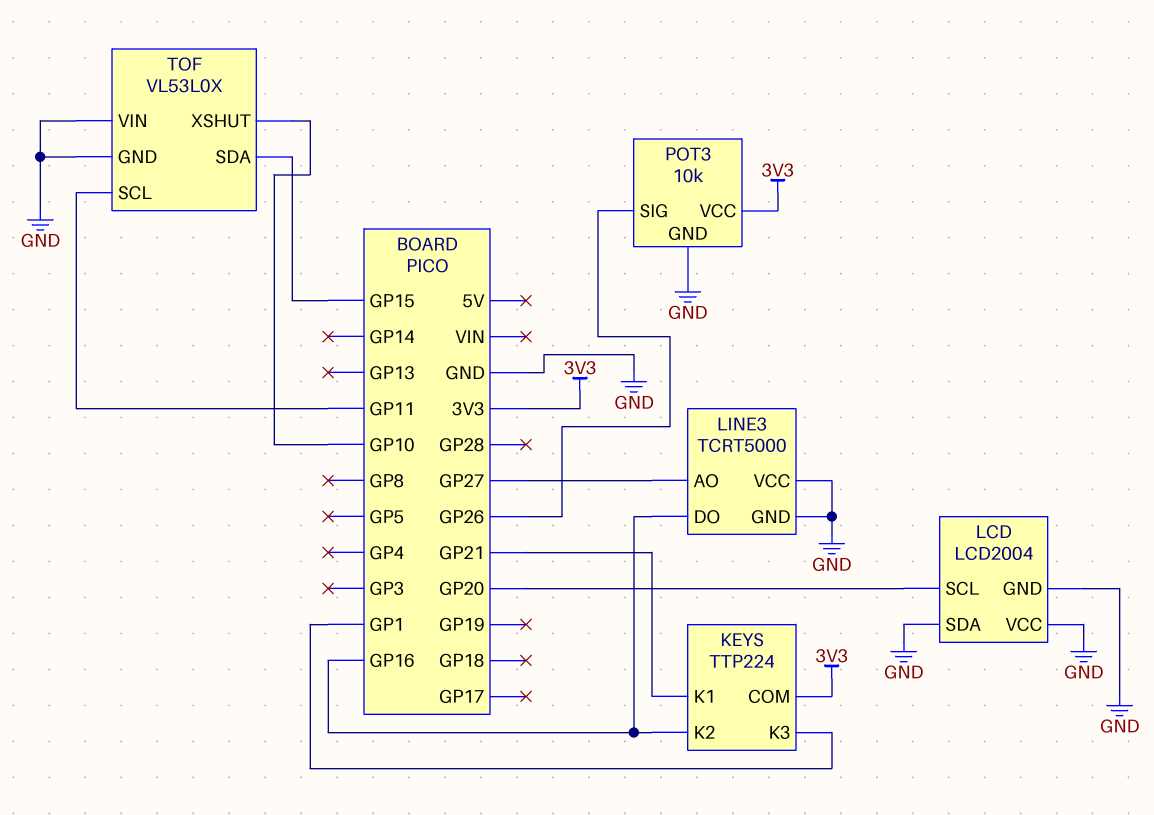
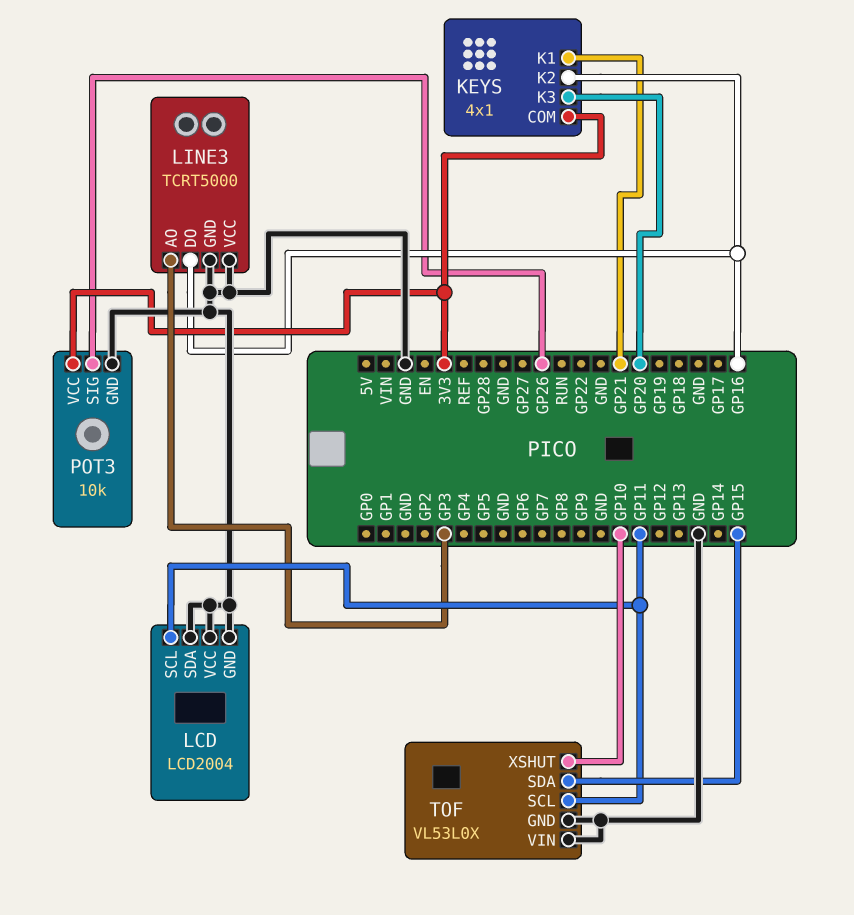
KEYS: TTP224 -> 4x1
KEYS pin K3: GP1 -> GP20
LCD pin SCL: GP20 -> GP11
LINE3 pin AO: GP27 -> GP3

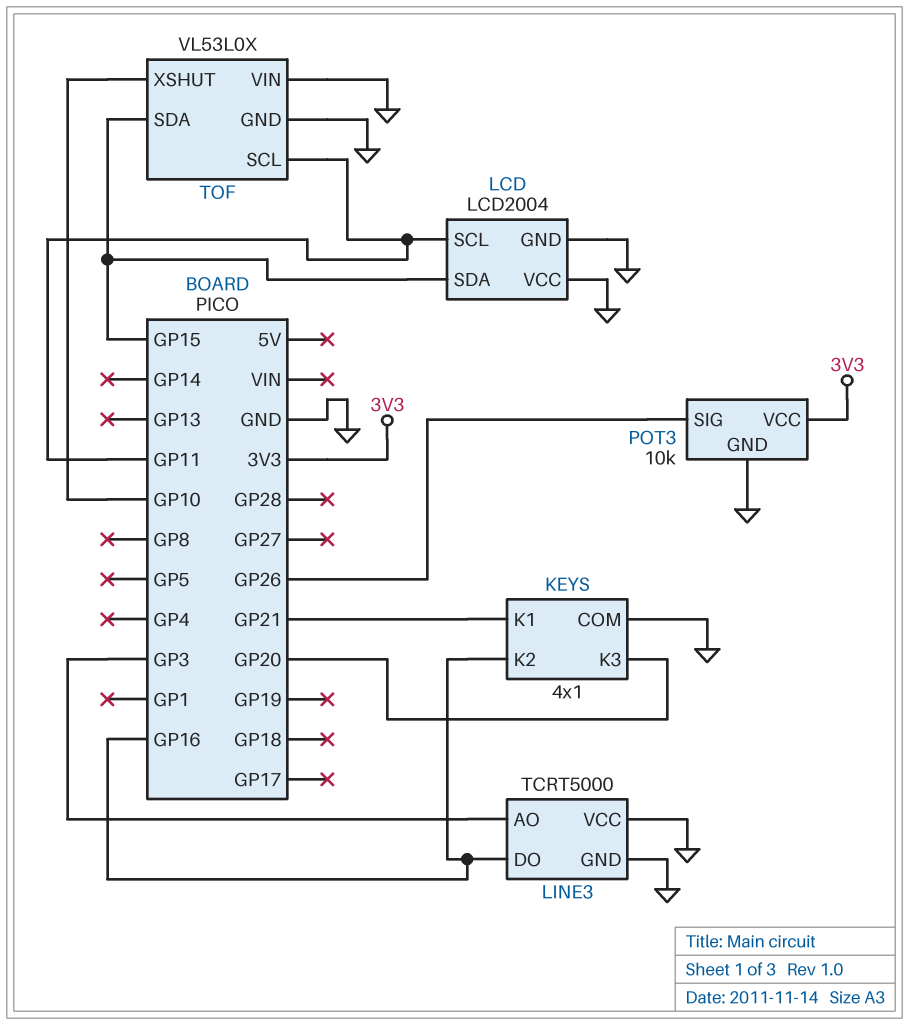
KEYS pin COM: 3V3 -> GND
LCD pin SDA: GND -> GP15

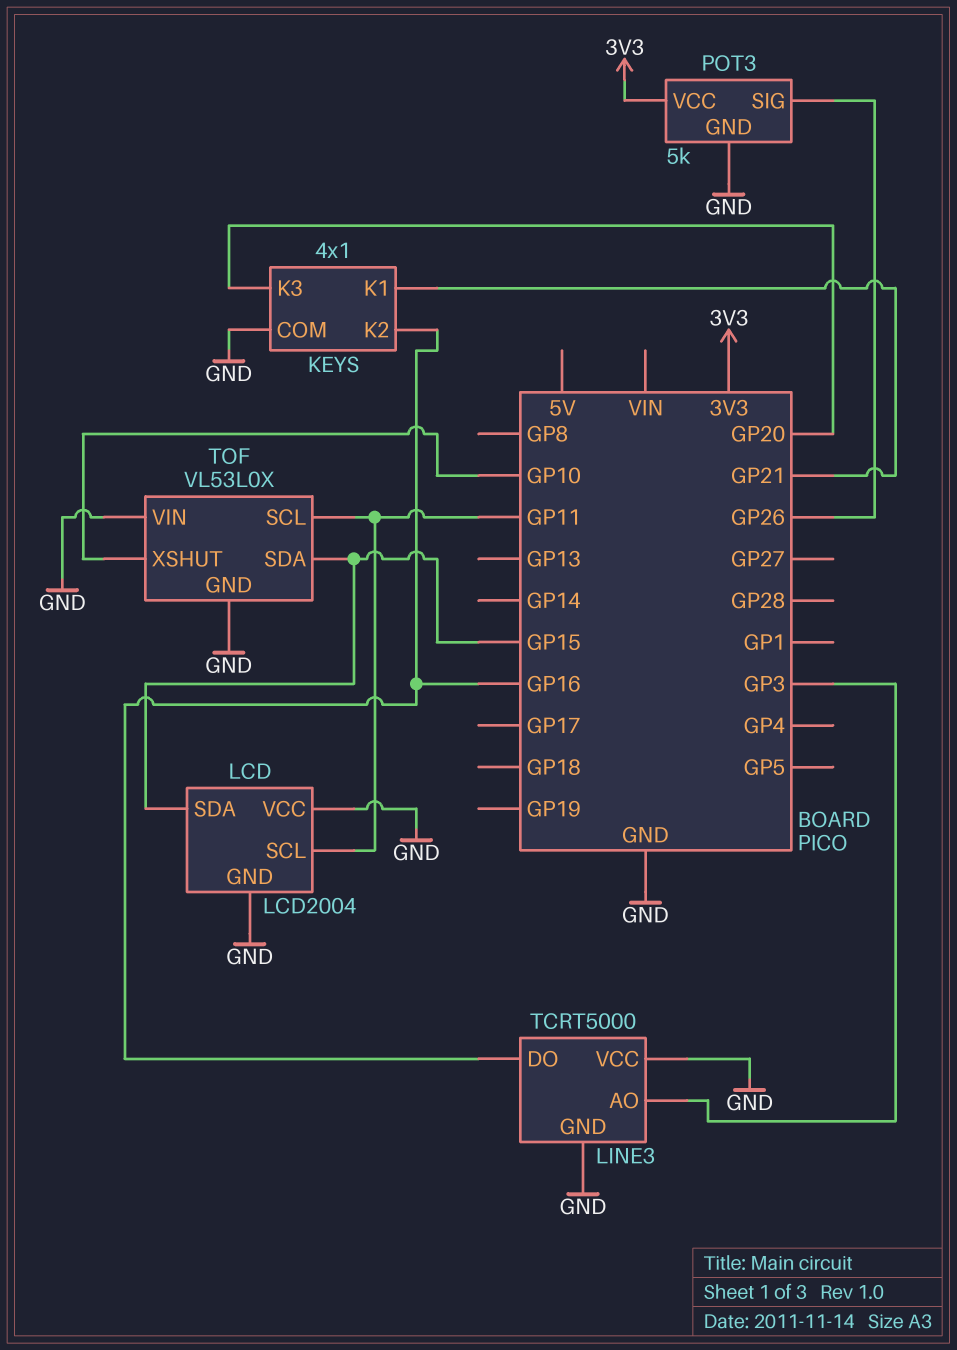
POT3: 10k -> 5k

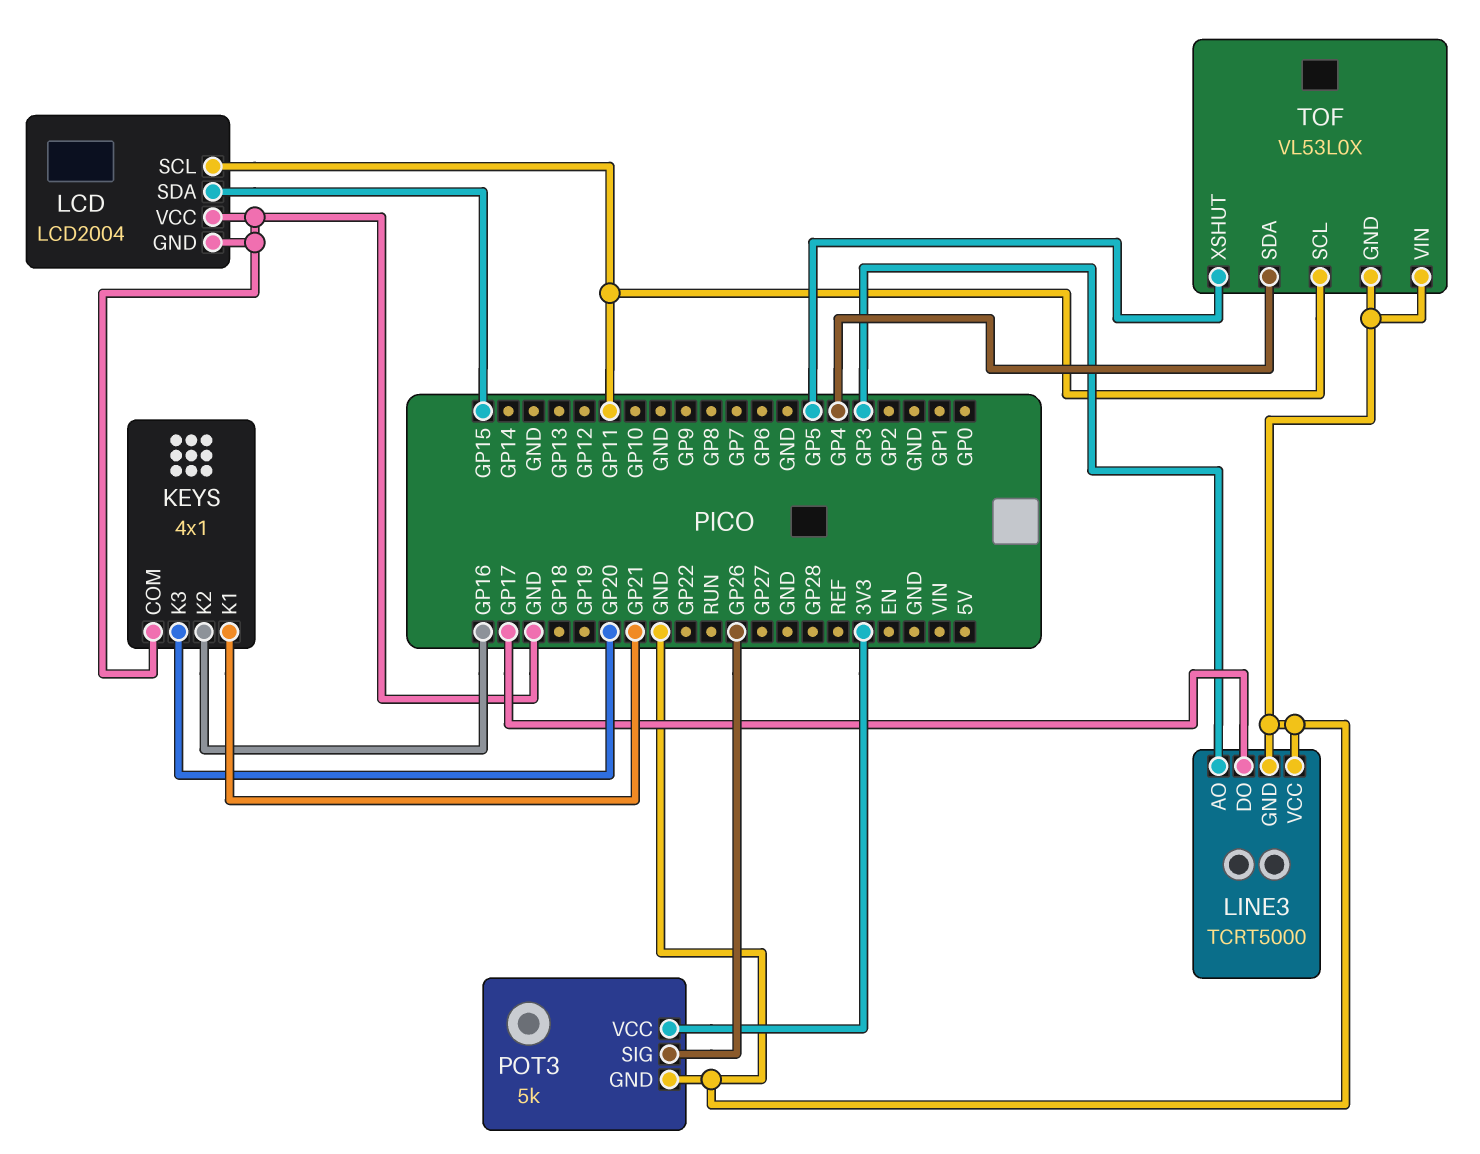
LINE3 pin DO: GP16 -> GP17
TOF pin SDA: GP15 -> GP4
TOF pin XSHUT: GP10 -> GP5

